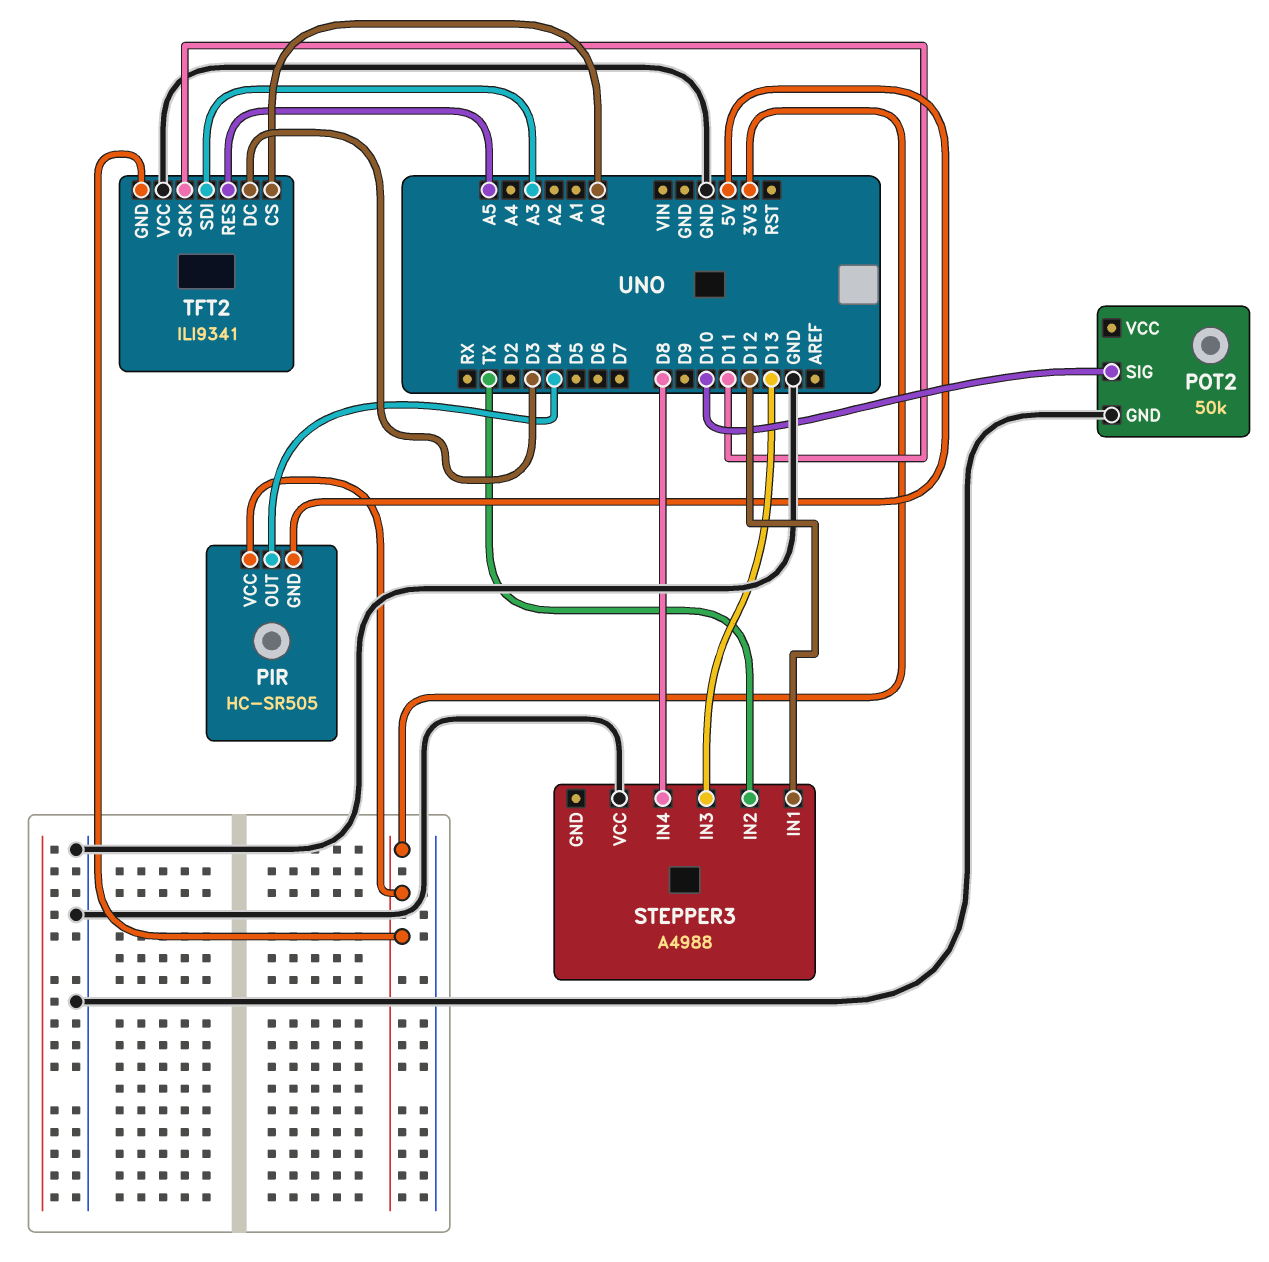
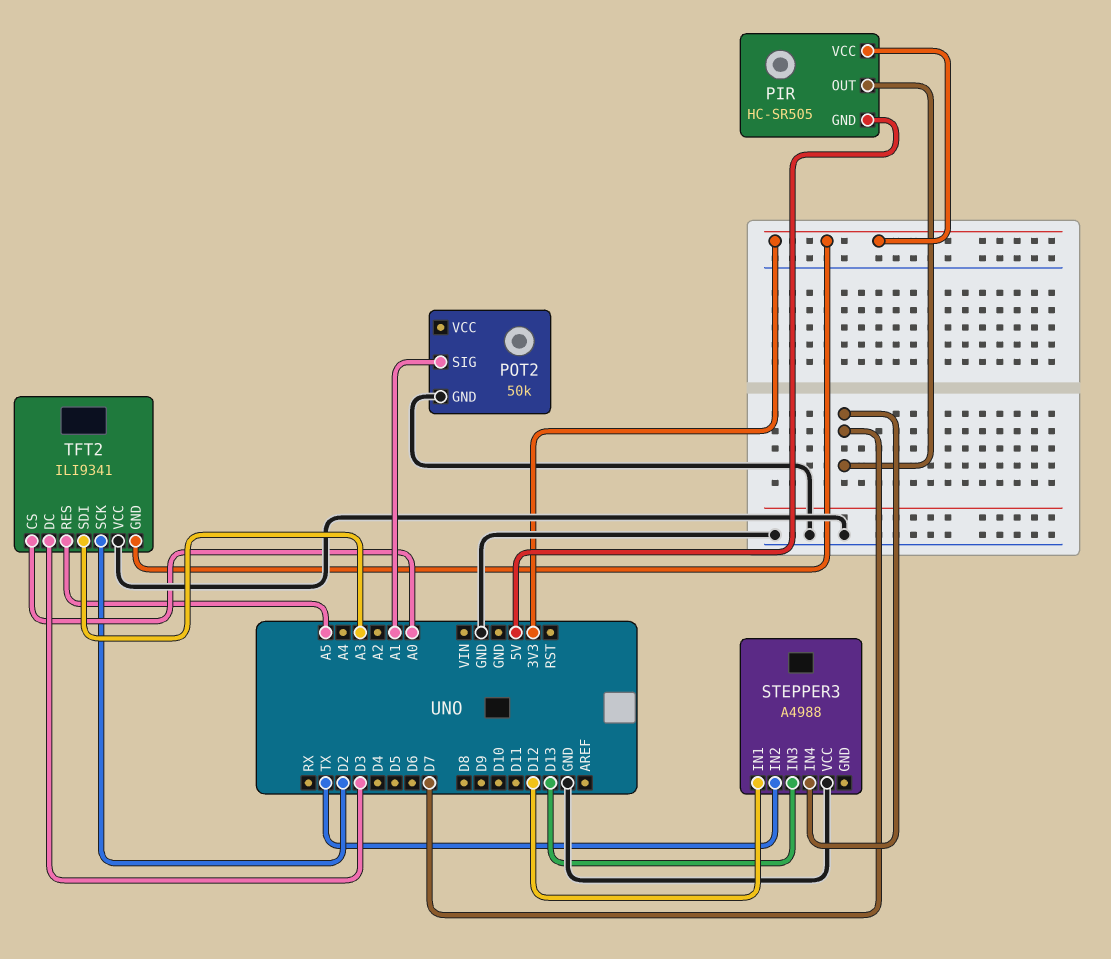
PIR pin OUT: D4 -> D7
POT2 pin SIG: D10 -> A1
STEPPER3 pin IN4: D8 -> D7
TFT2 pin SCK: D11 -> D2

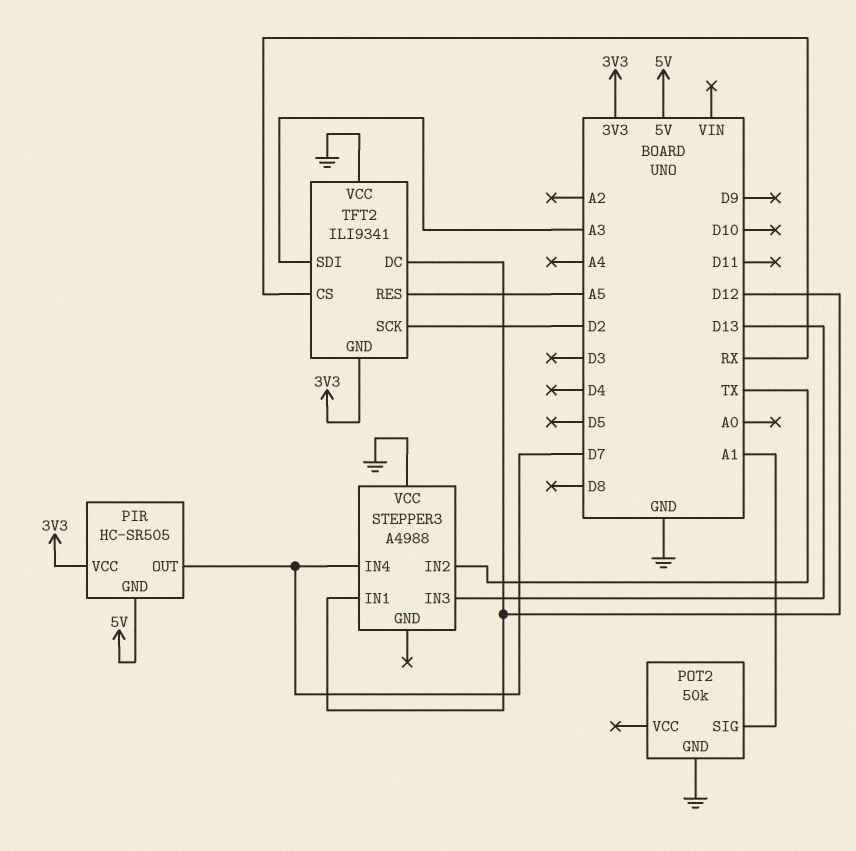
TFT2 pin CS: A0 -> RX
TFT2 pin DC: D3 -> D12

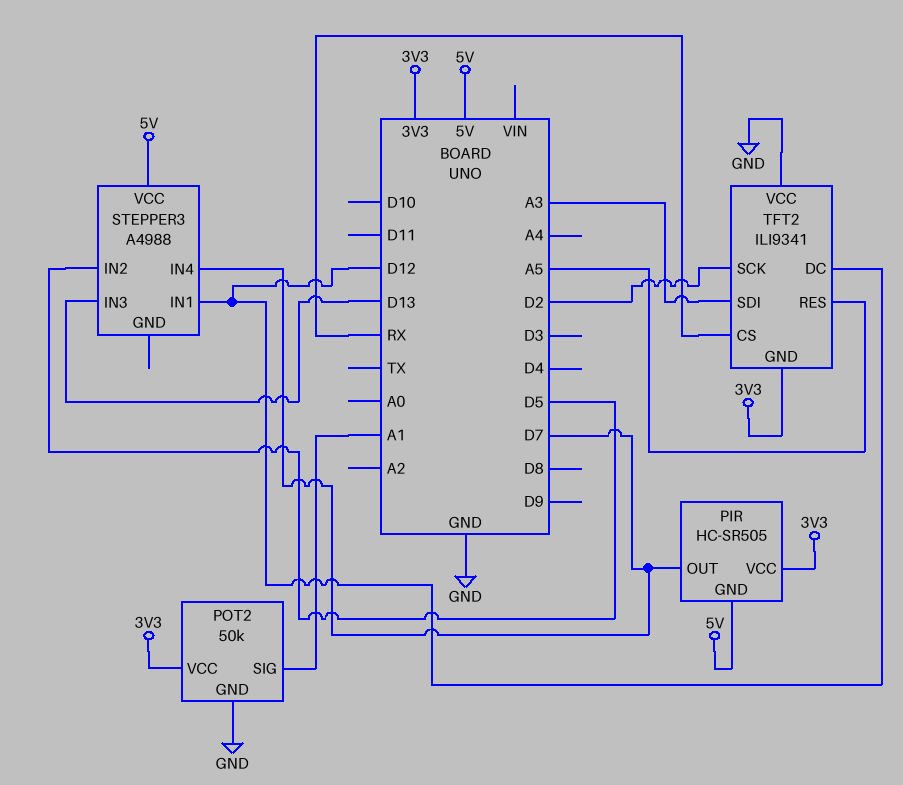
POT2 pin VCC: none -> 3V3
STEPPER3 pin IN2: TX -> D5
STEPPER3 pin VCC: GND -> 5V

